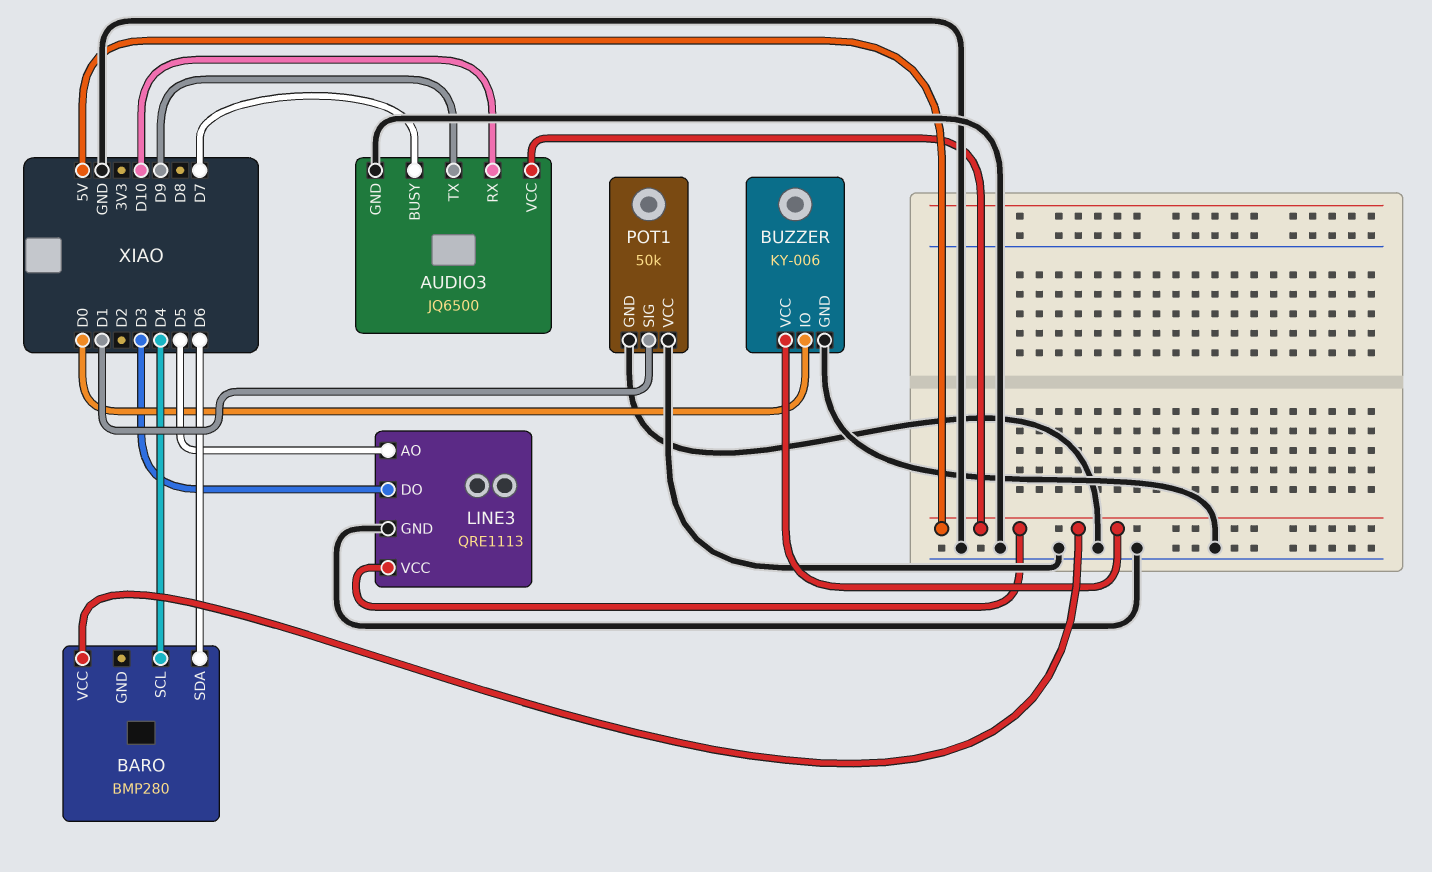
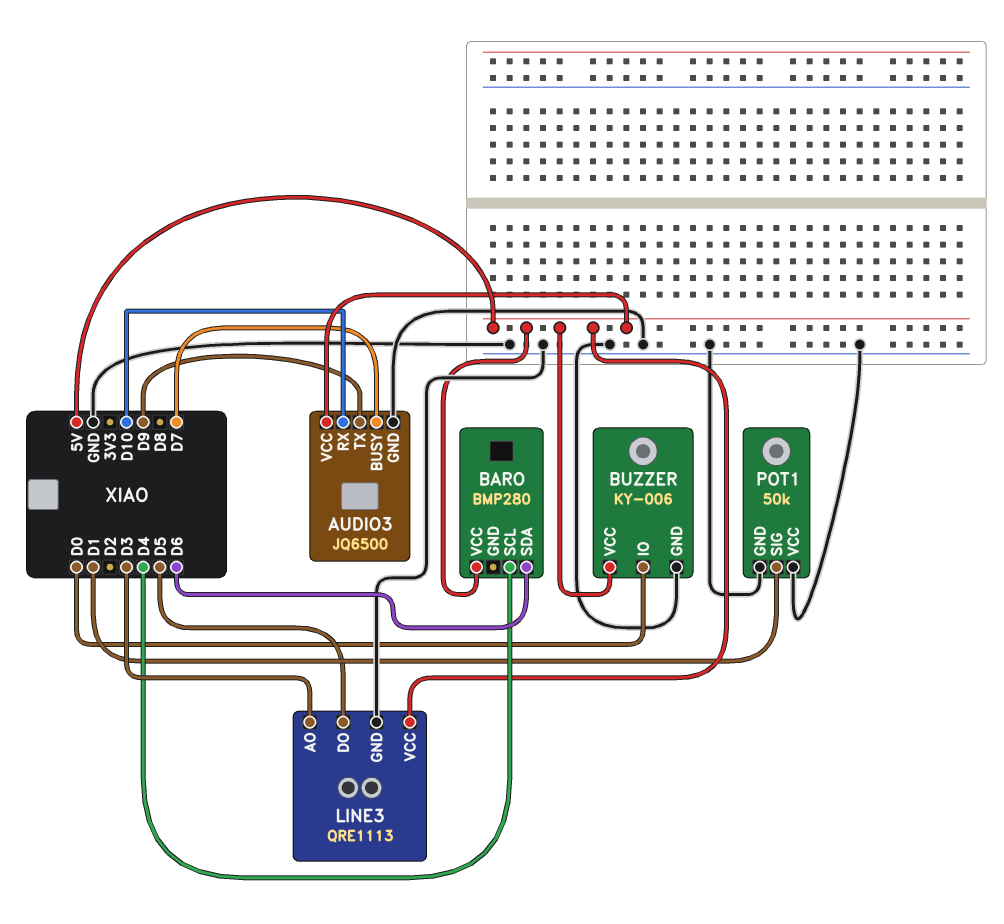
LINE3 pin AO: D5 -> D3
LINE3 pin DO: D3 -> D5

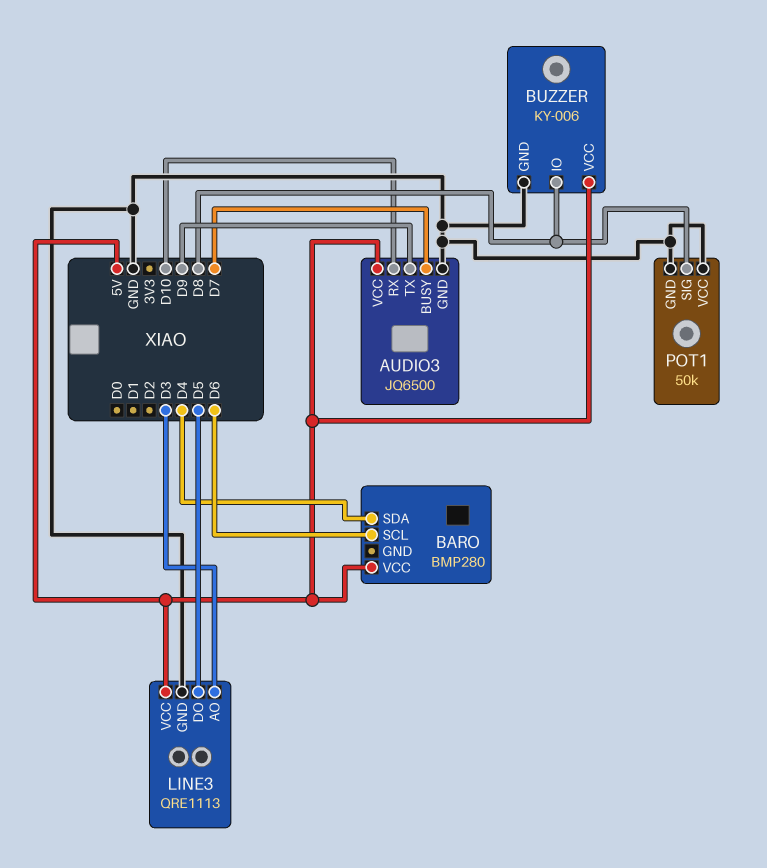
BARO pin SCL: D4 -> D6
BARO pin SDA: D6 -> D4
BUZZER pin IO: D0 -> D8
POT1 pin SIG: D1 -> D8

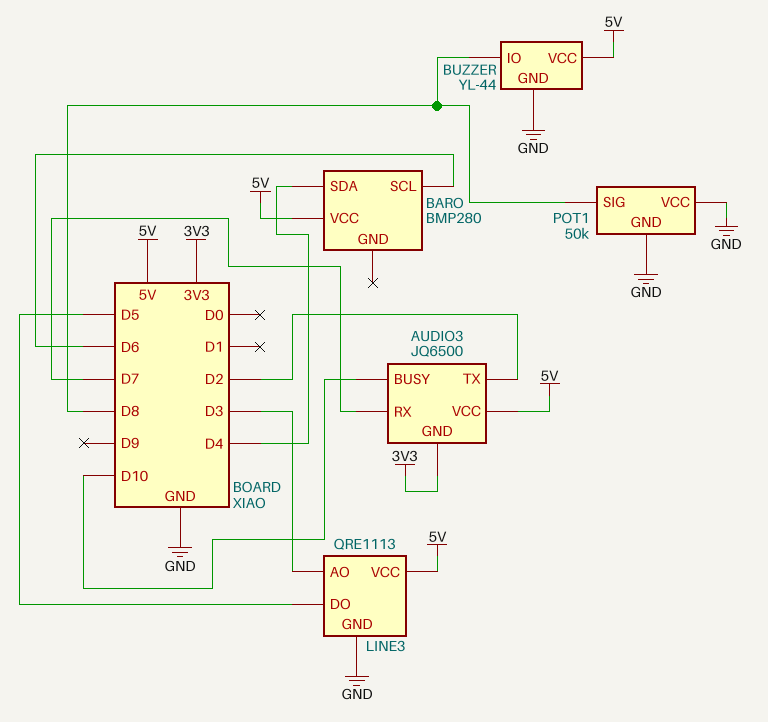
AUDIO3 pin BUSY: D7 -> D10
AUDIO3 pin GND: GND -> 3V3
AUDIO3 pin RX: D10 -> D7
AUDIO3 pin TX: D9 -> D2
BUZZER: KY-006 -> YL-44

